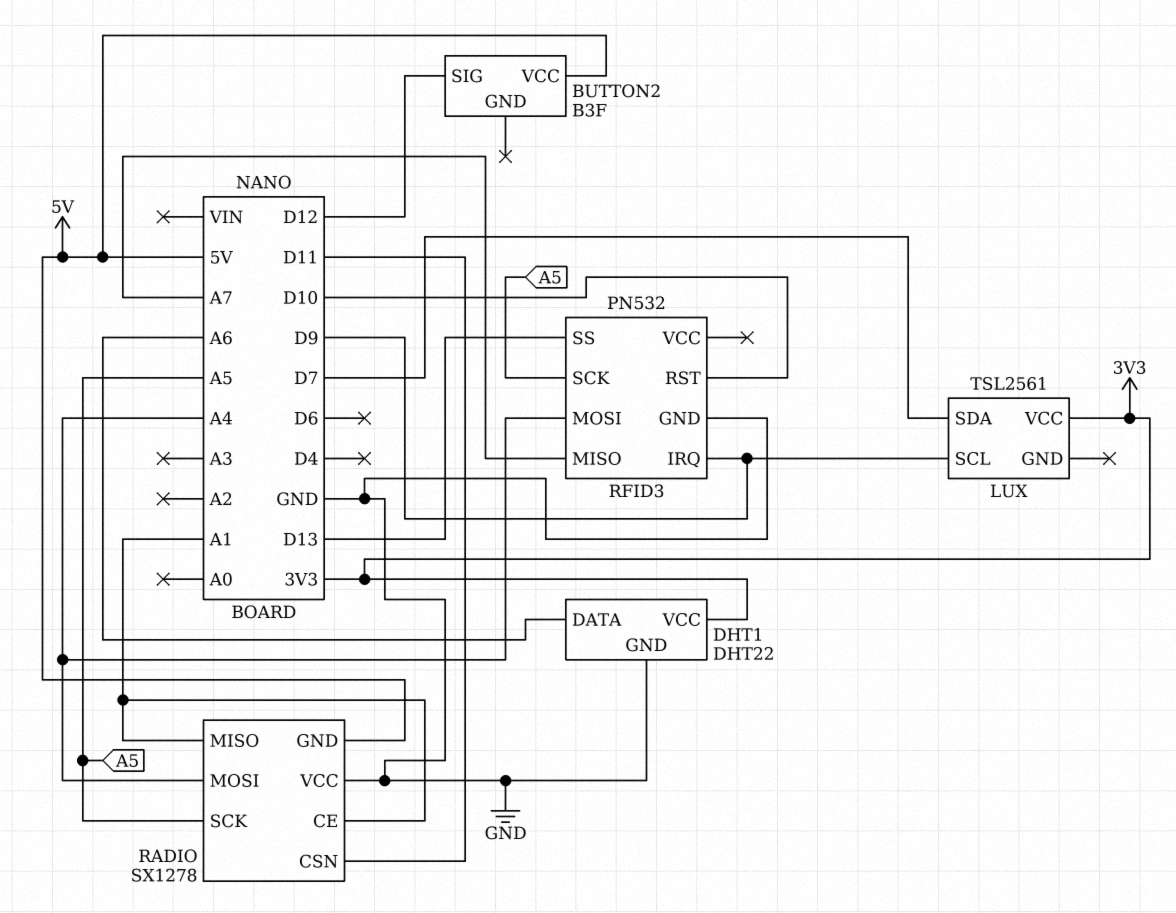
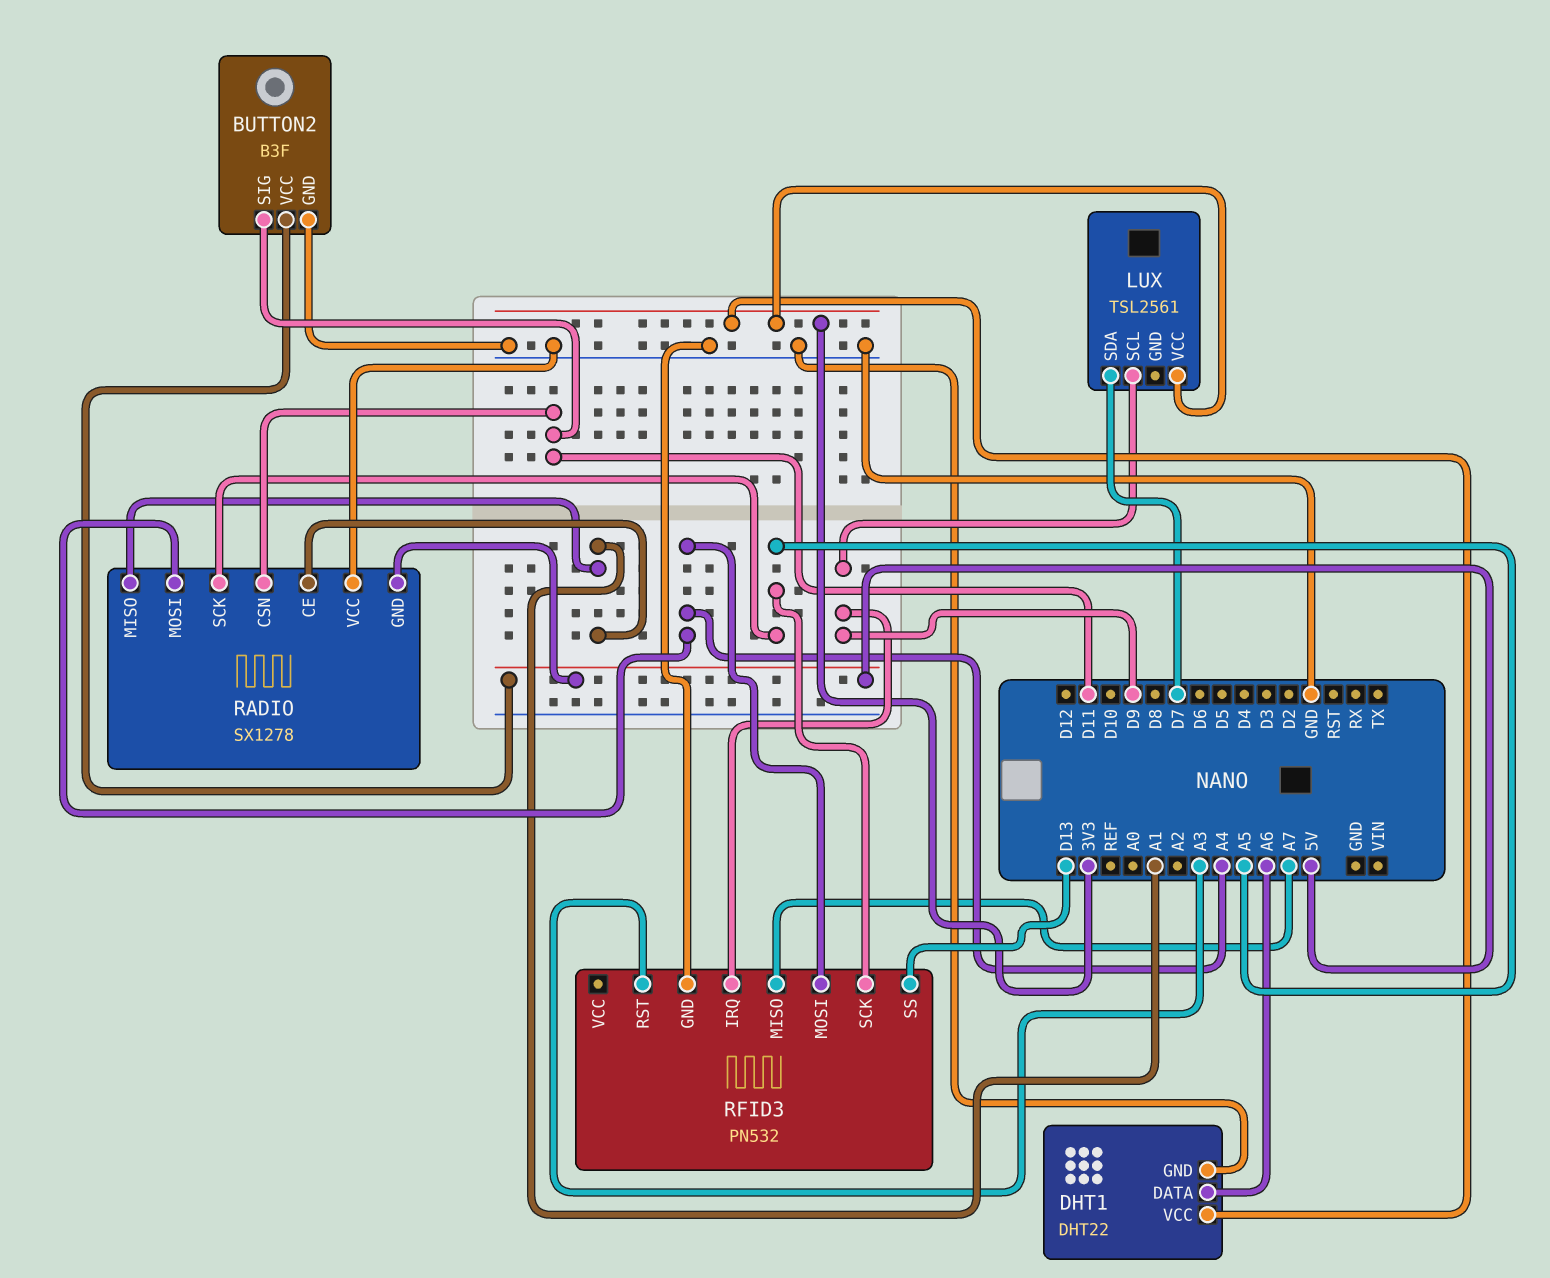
BUTTON2 pin GND: none -> GND
BUTTON2 pin SIG: D12 -> D11
RFID3 pin RST: D10 -> A3

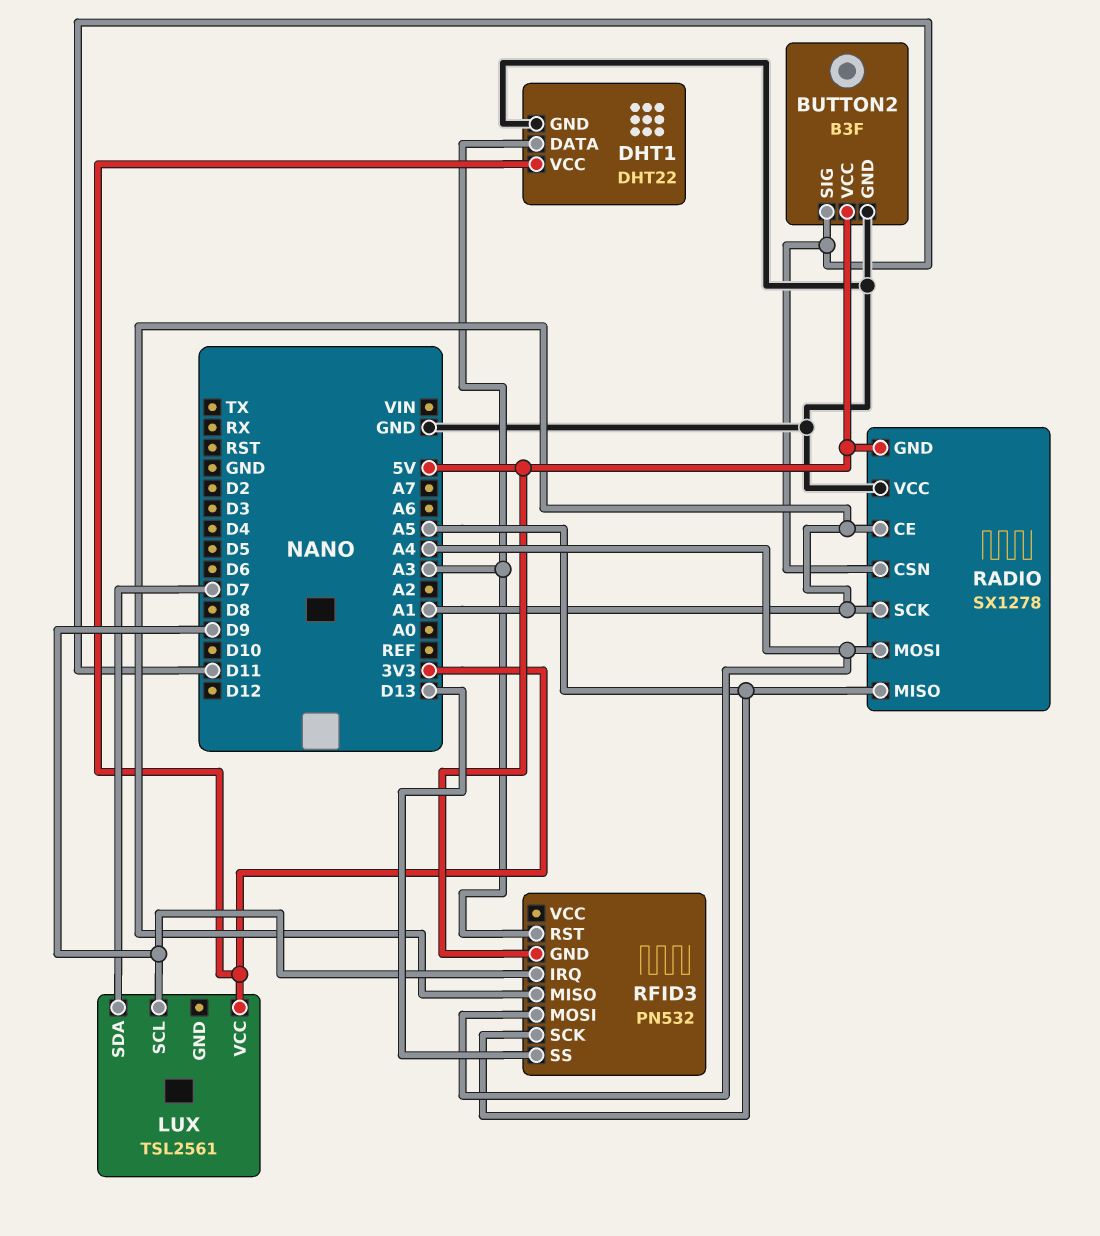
DHT1 pin DATA: A6 -> A3
RADIO pin MISO: A1 -> A5
RADIO pin SCK: A5 -> A1
RFID3 pin GND: GND -> 5V
RFID3 pin MISO: A7 -> A1

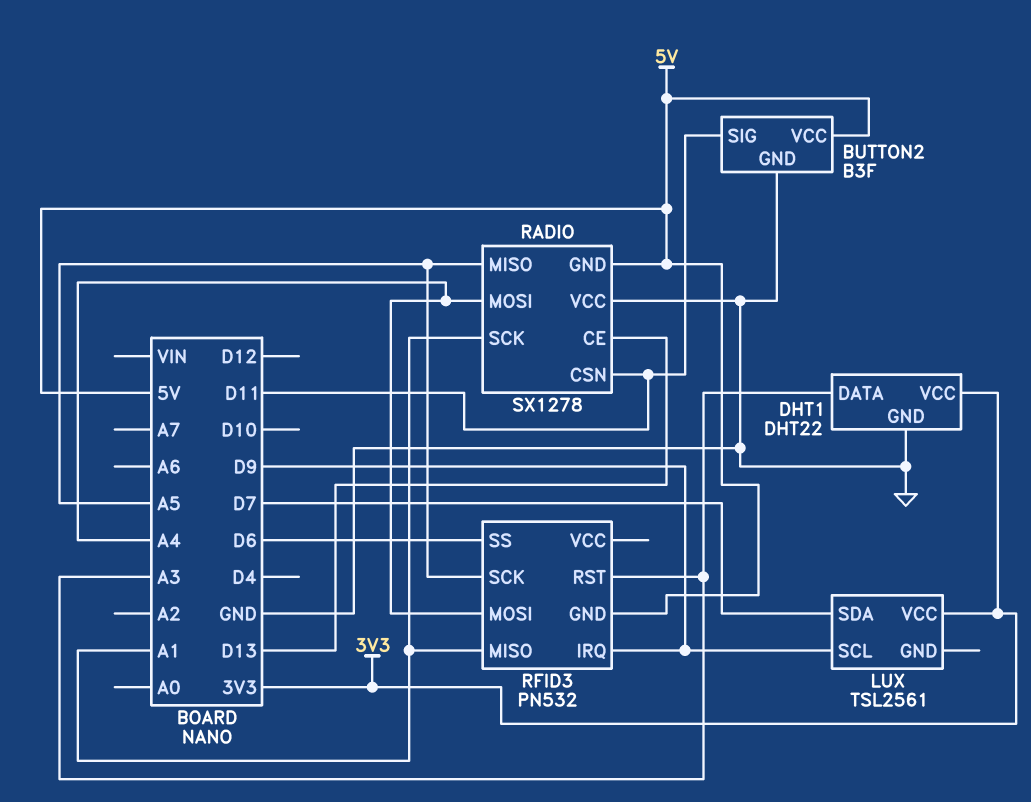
RADIO pin CE: A1 -> D13
RFID3 pin SS: D13 -> D6

